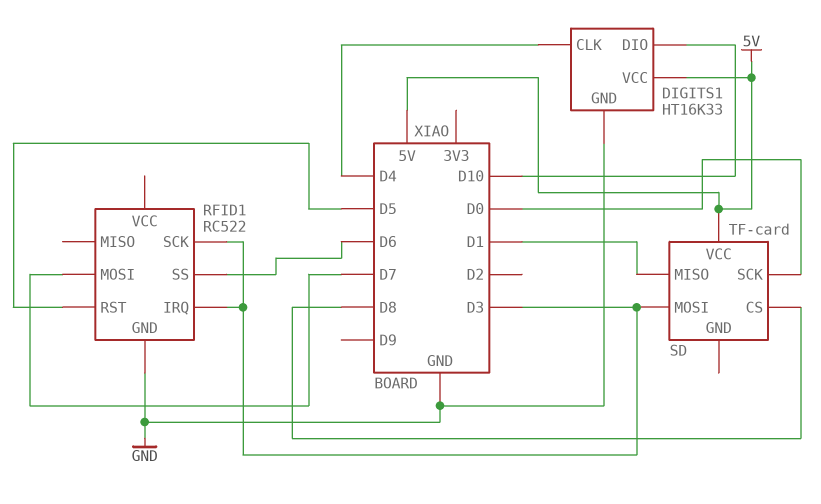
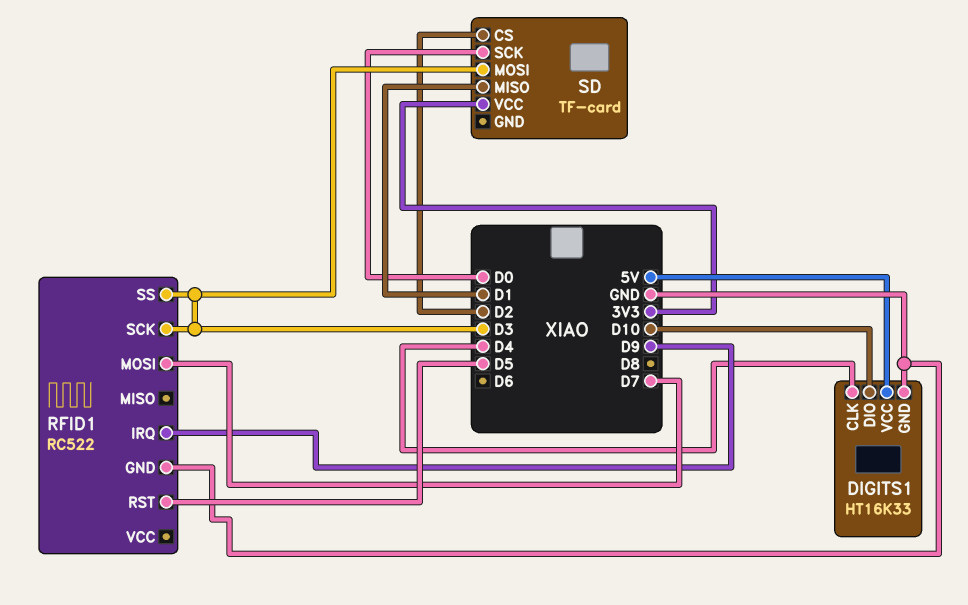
RFID1 pin IRQ: D3 -> D9
RFID1 pin SS: D6 -> D3
SD pin CS: D8 -> D2
SD pin VCC: 5V -> 3V3

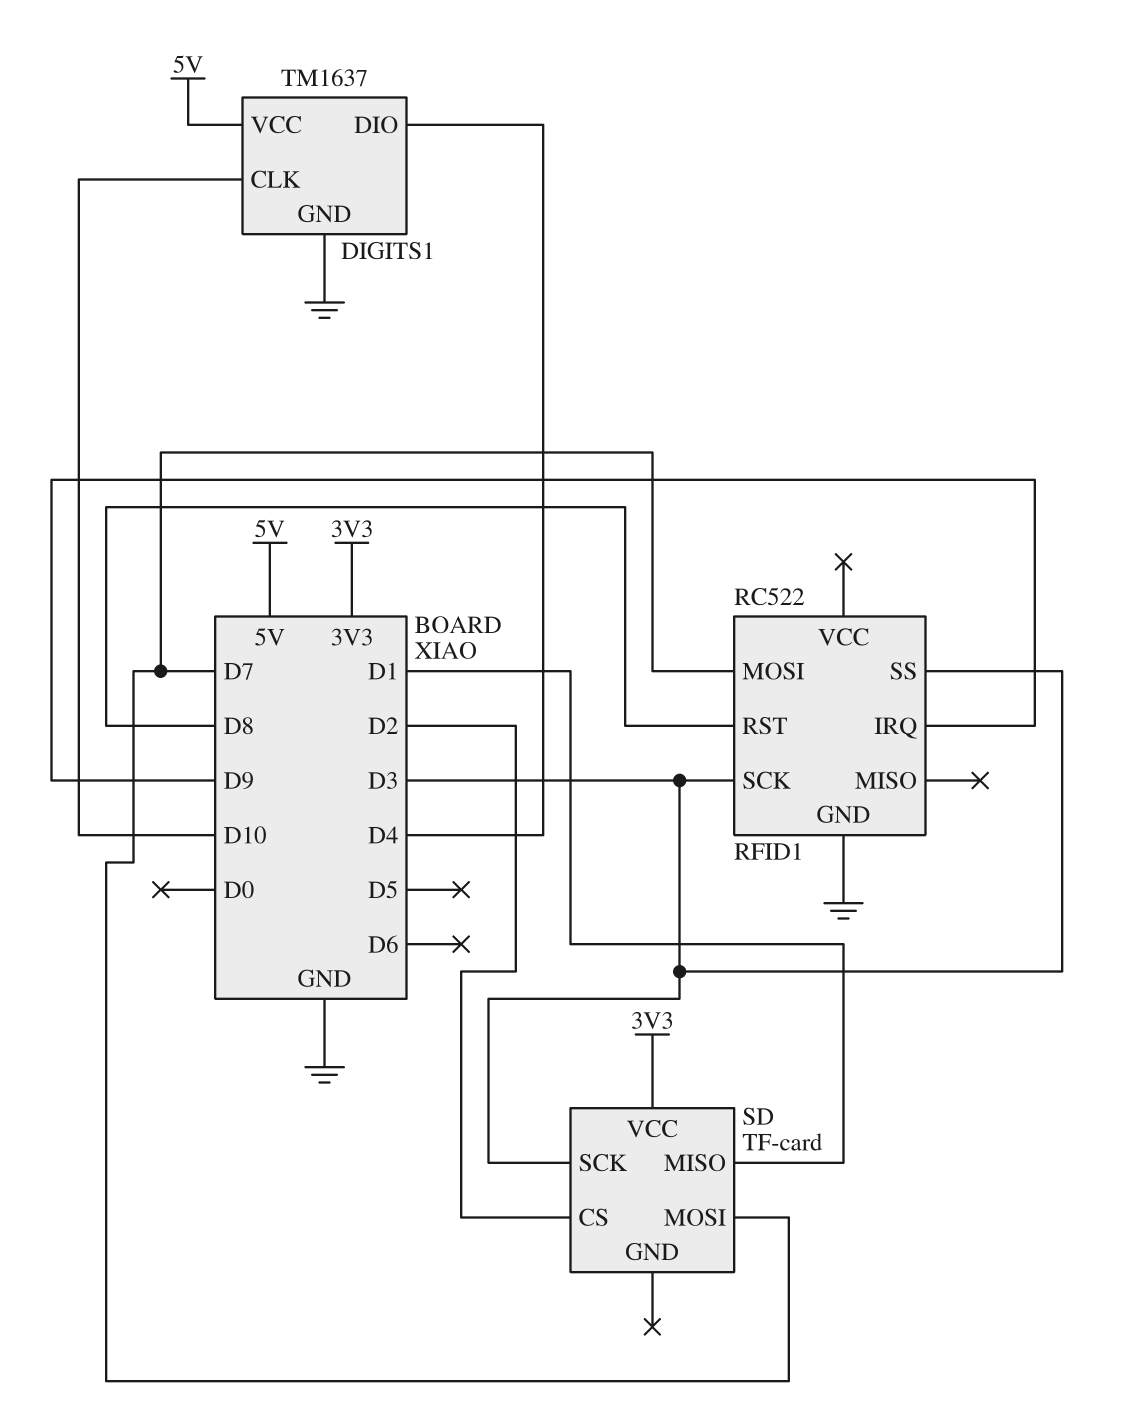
DIGITS1: HT16K33 -> TM1637
DIGITS1 pin CLK: D4 -> D10
DIGITS1 pin DIO: D10 -> D4
RFID1 pin RST: D5 -> D8
SD pin MOSI: D3 -> D7
SD pin SCK: D0 -> D3

